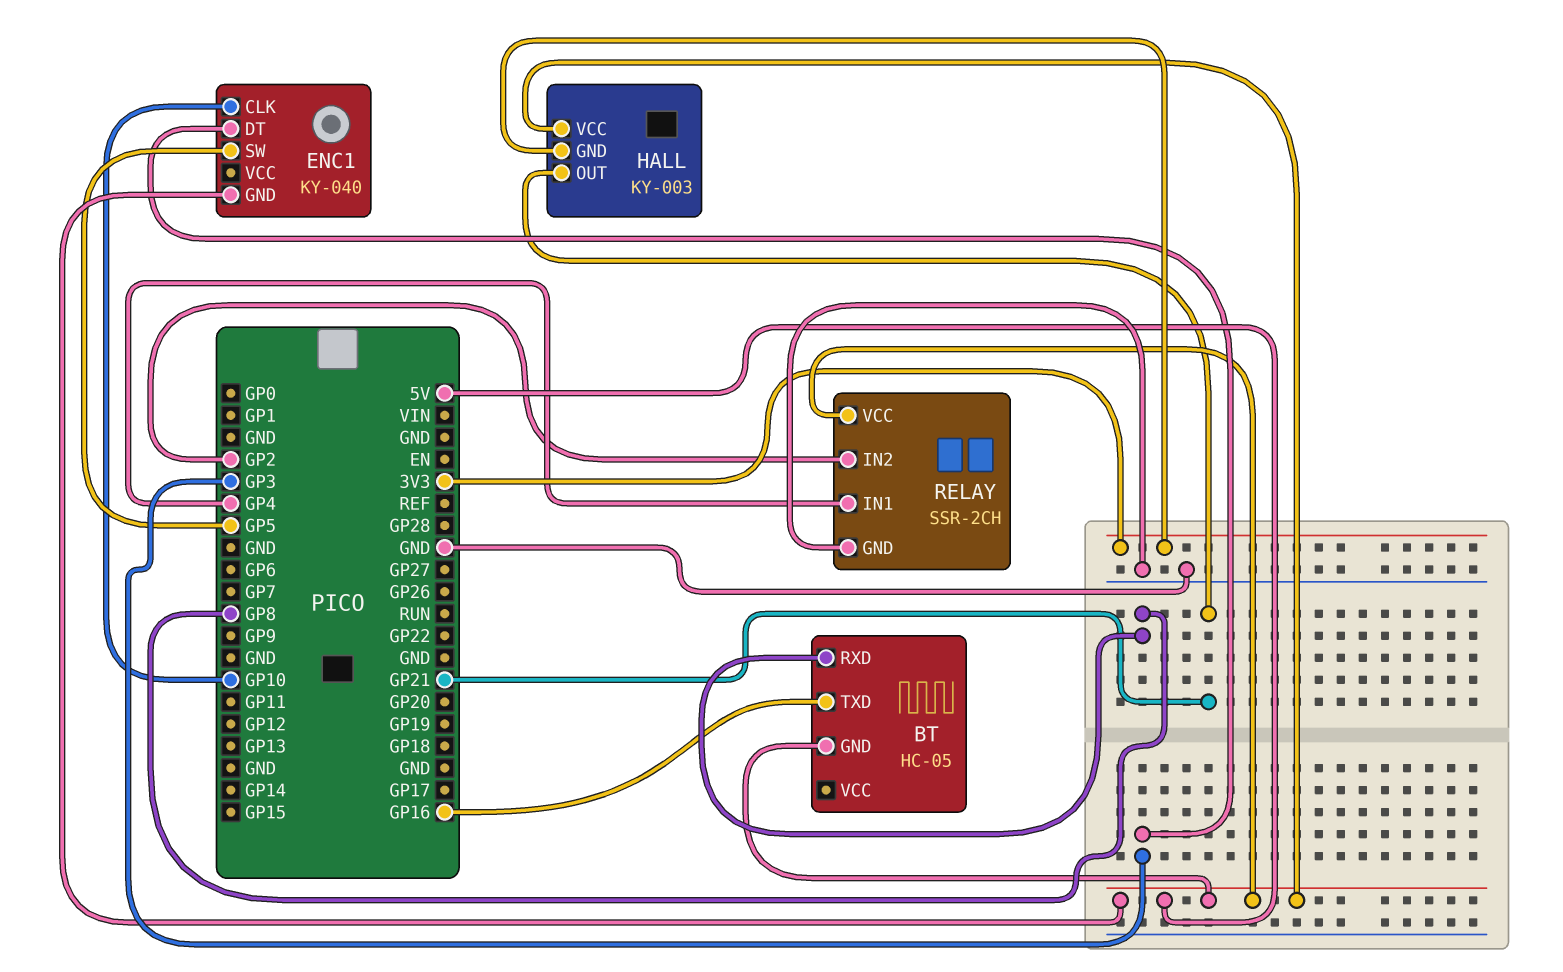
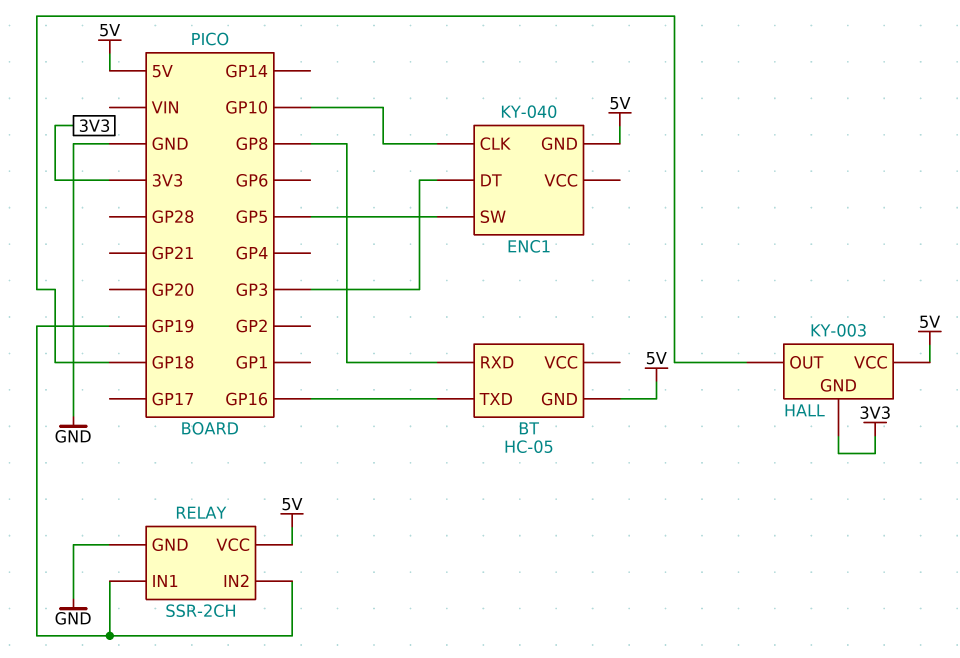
HALL pin OUT: GP21 -> GP18
RELAY pin IN1: GP4 -> GP19
RELAY pin IN2: GP2 -> GP19

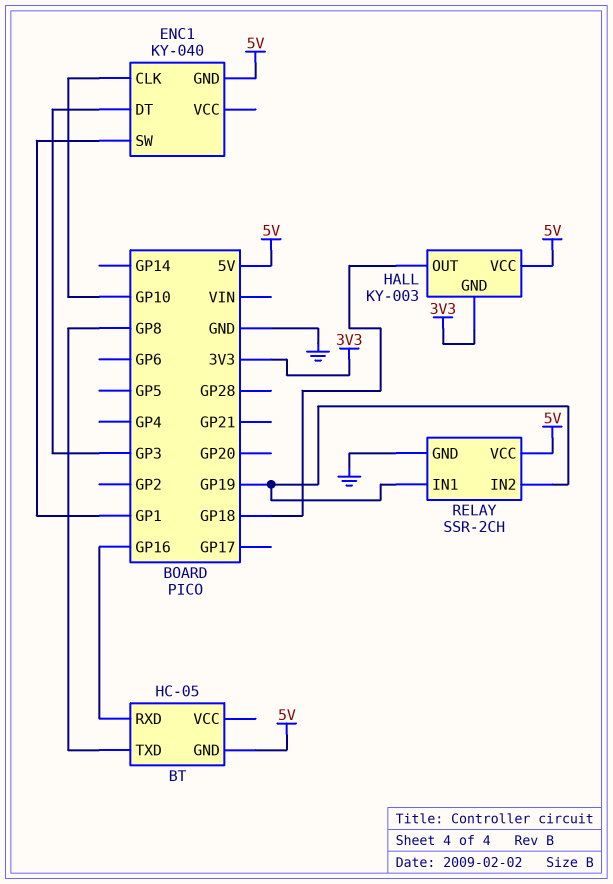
BT pin RXD: GP8 -> GP16
BT pin TXD: GP16 -> GP8
ENC1 pin SW: GP5 -> GP1

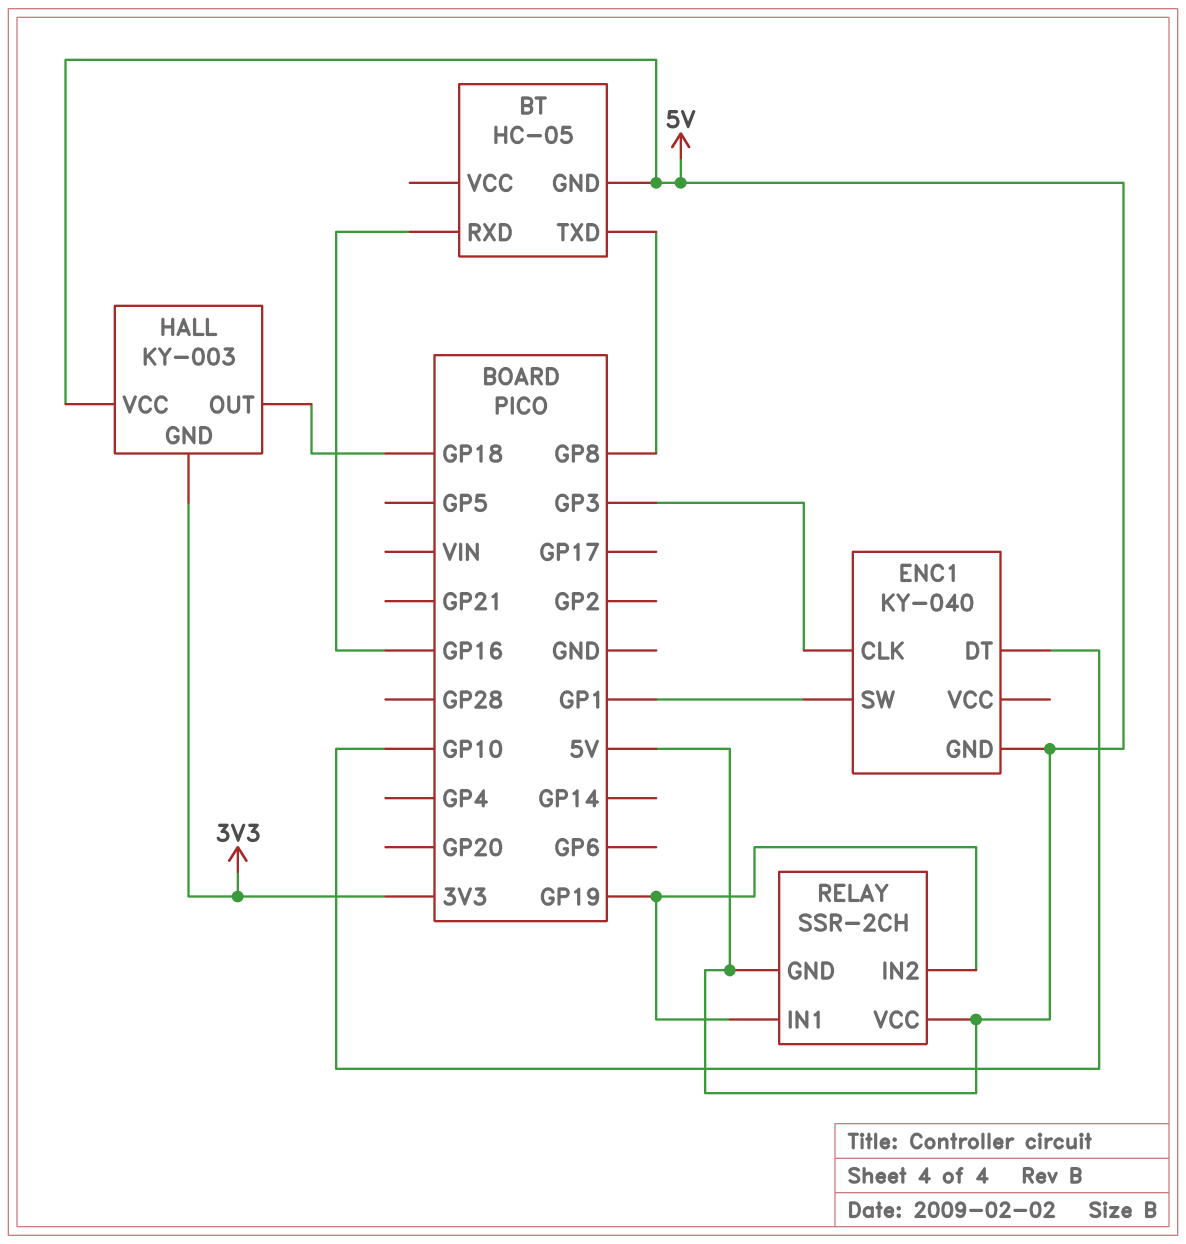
ENC1 pin CLK: GP10 -> GP3
ENC1 pin DT: GP3 -> GP10
RELAY pin GND: GND -> 5V

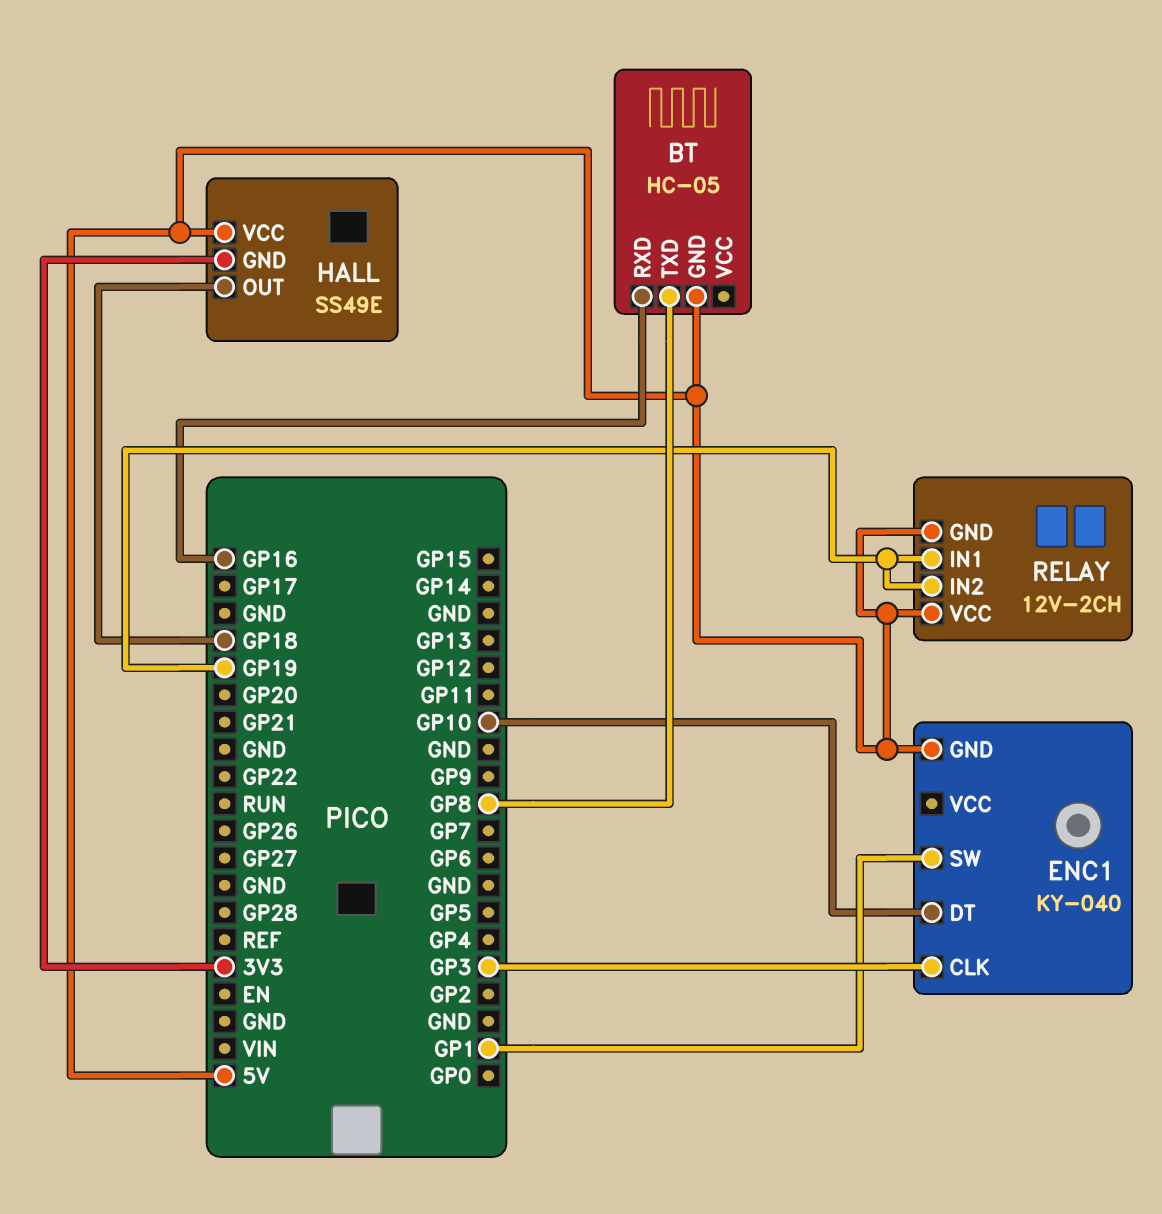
HALL: KY-003 -> SS49E
RELAY: SSR-2CH -> 12V-2CH

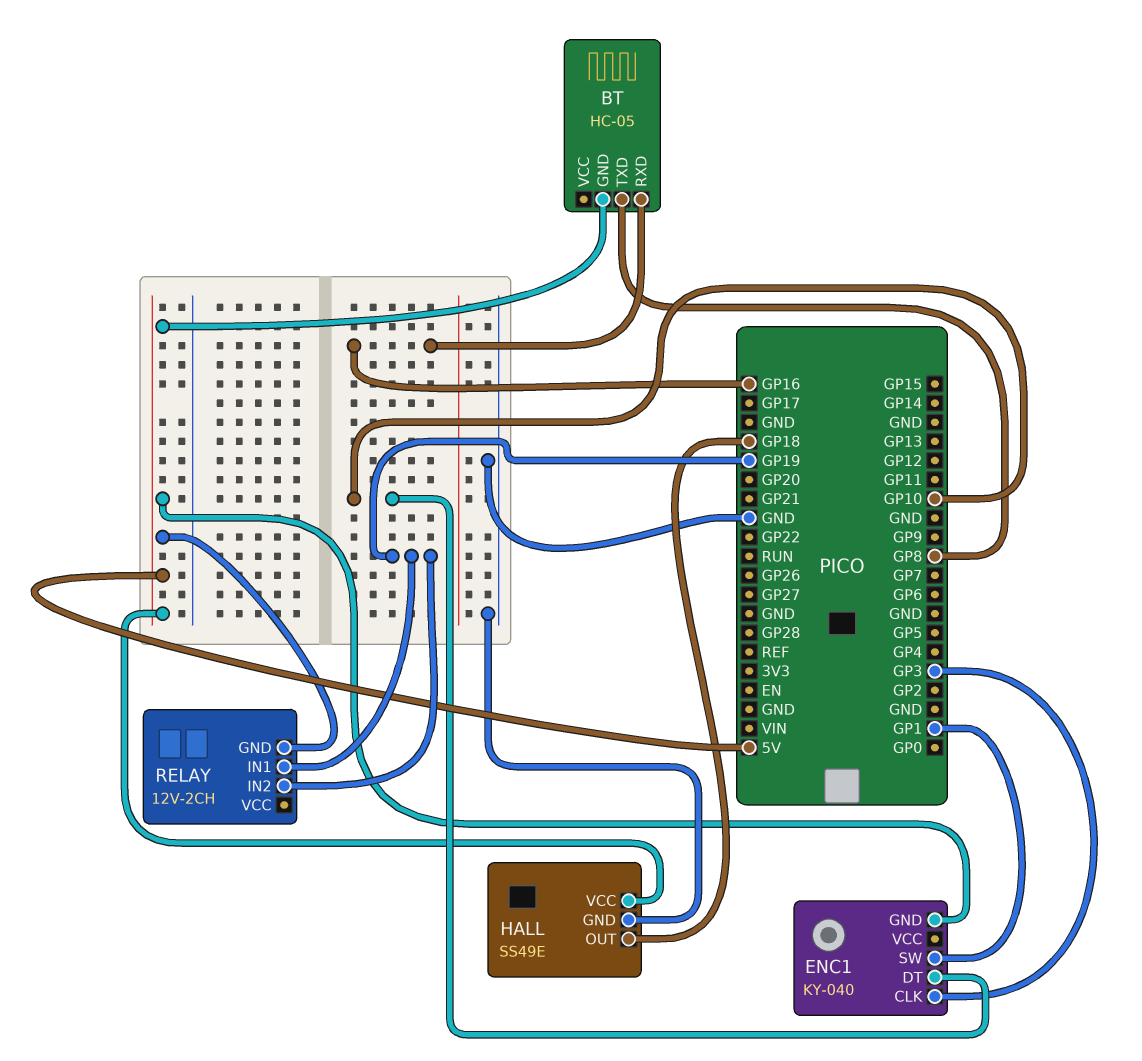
HALL pin GND: 3V3 -> GND
RELAY pin VCC: 5V -> none

